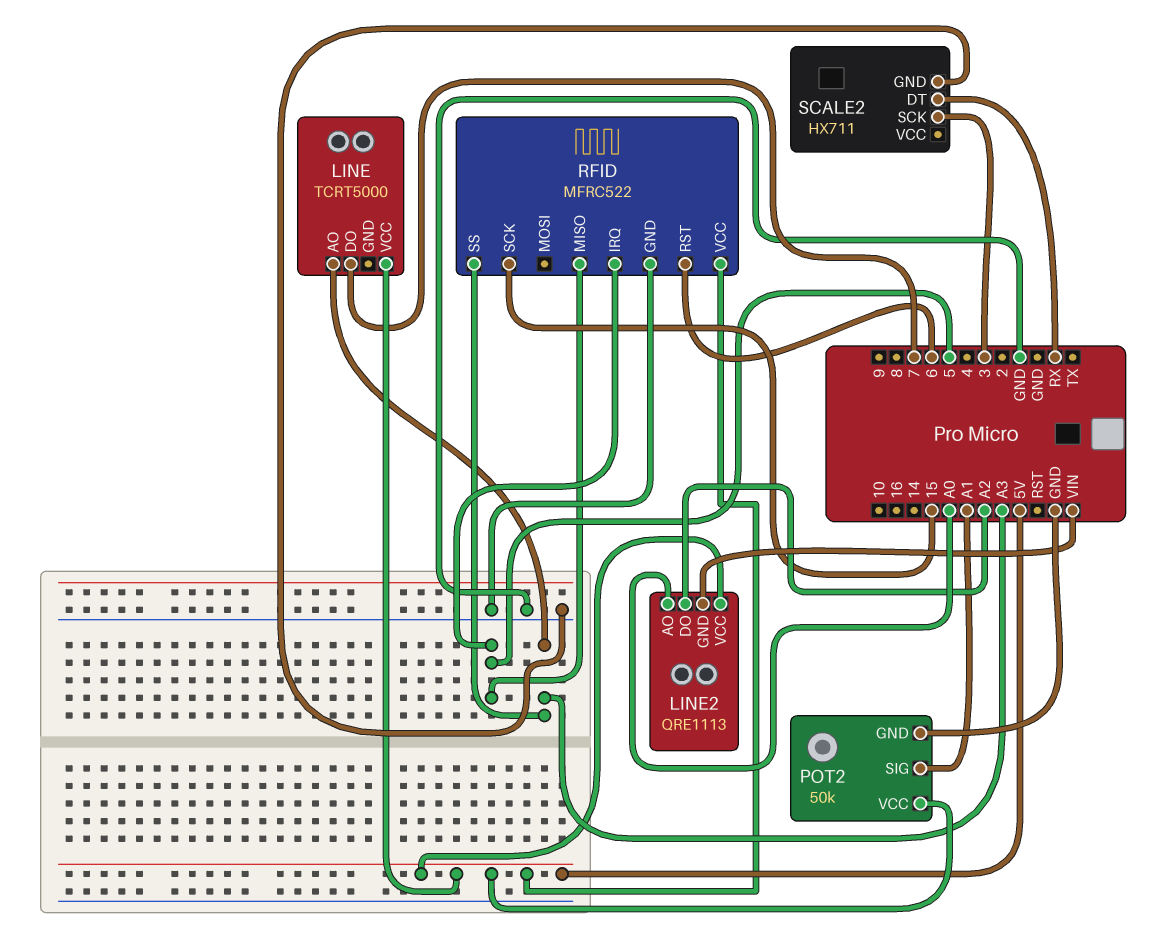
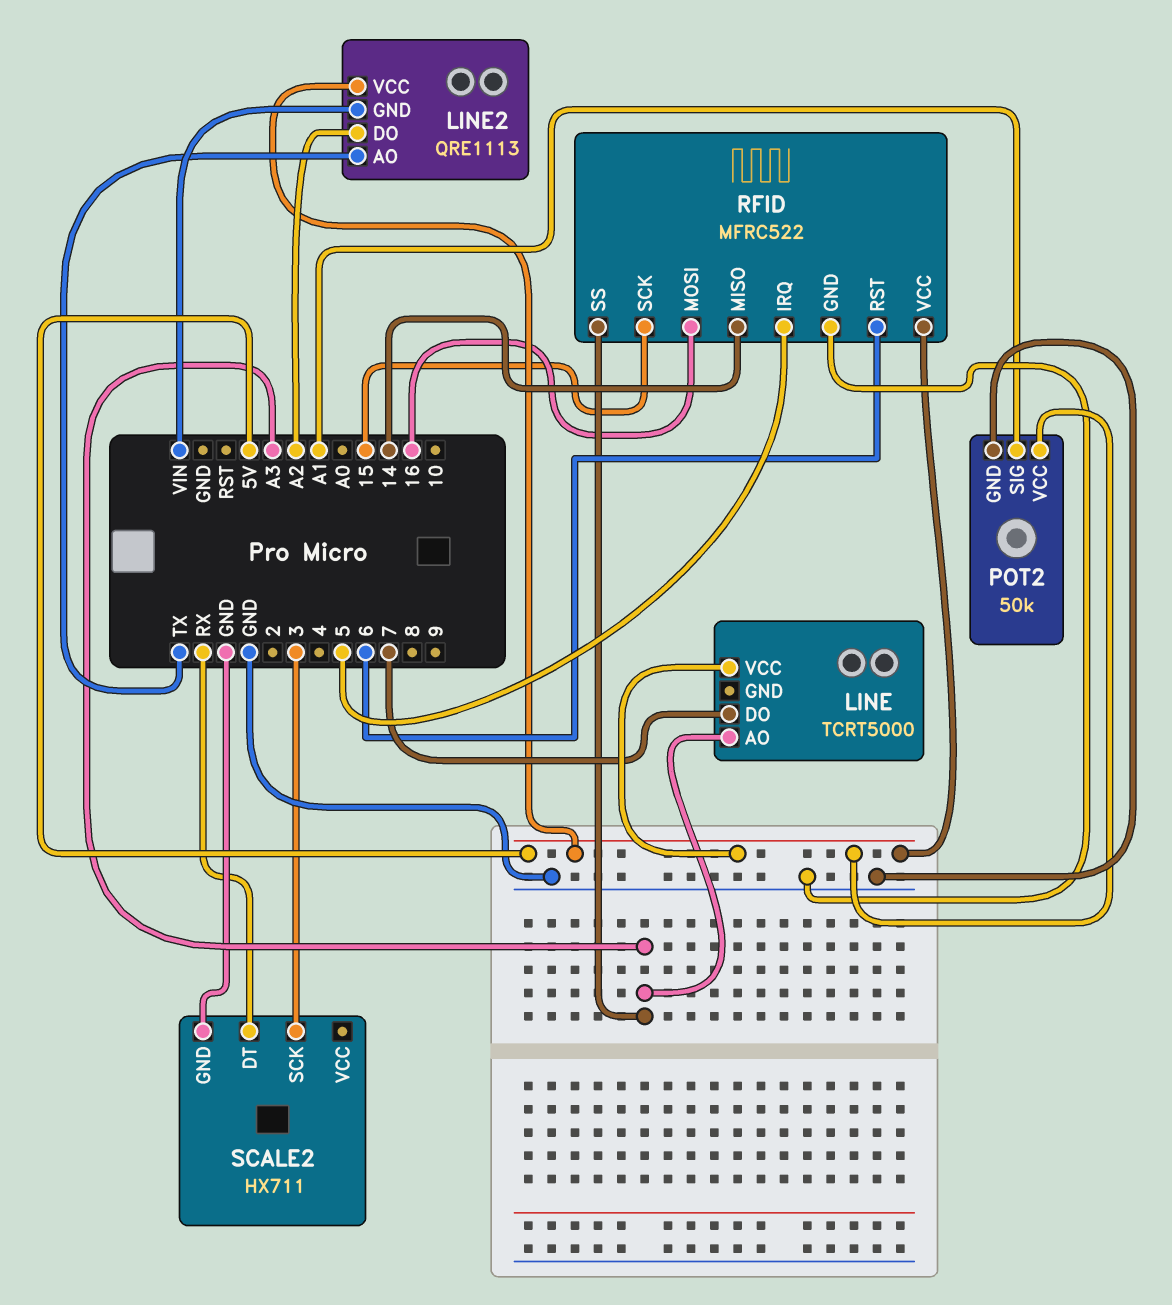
LINE2 pin AO: A0 -> TX
RFID pin MISO: 5 -> 14
RFID pin MOSI: none -> 16

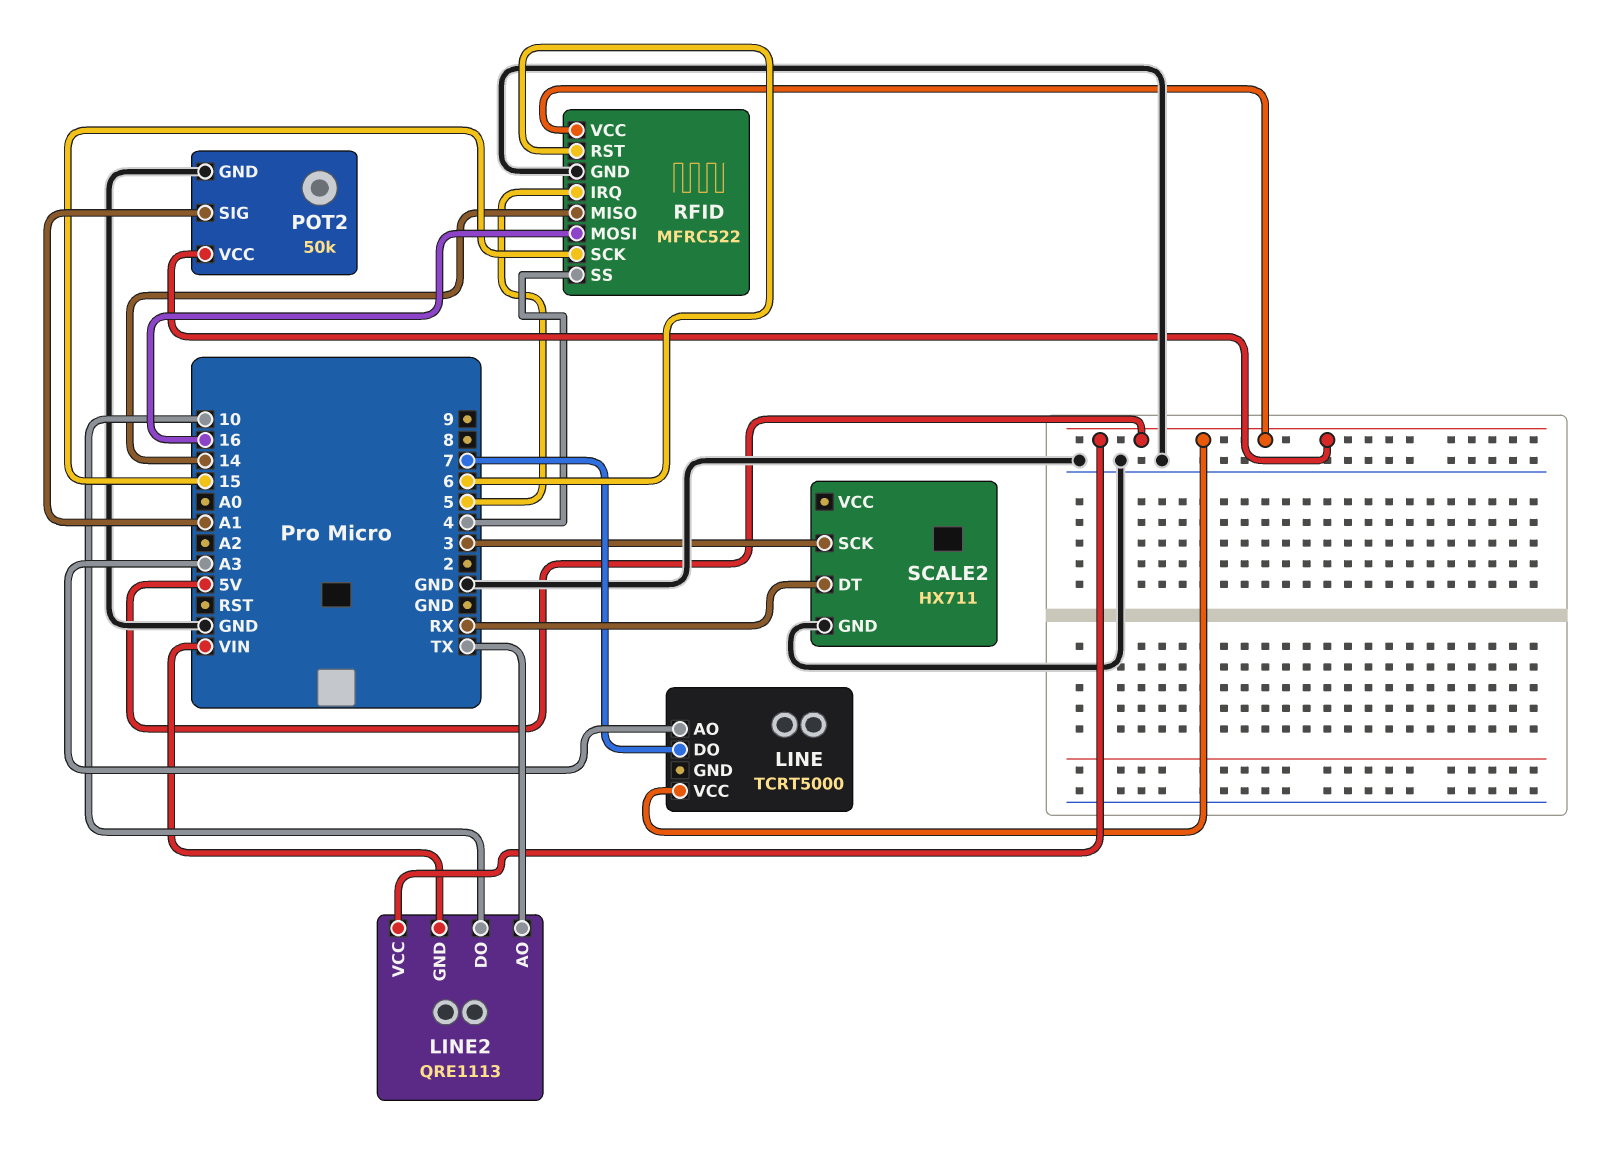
LINE2 pin DO: A2 -> 10
RFID pin SS: A3 -> 4

